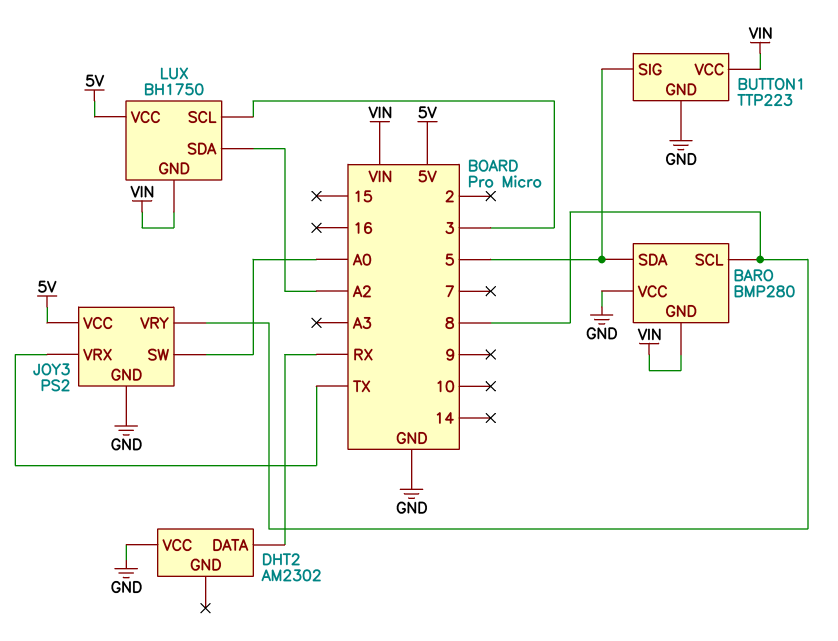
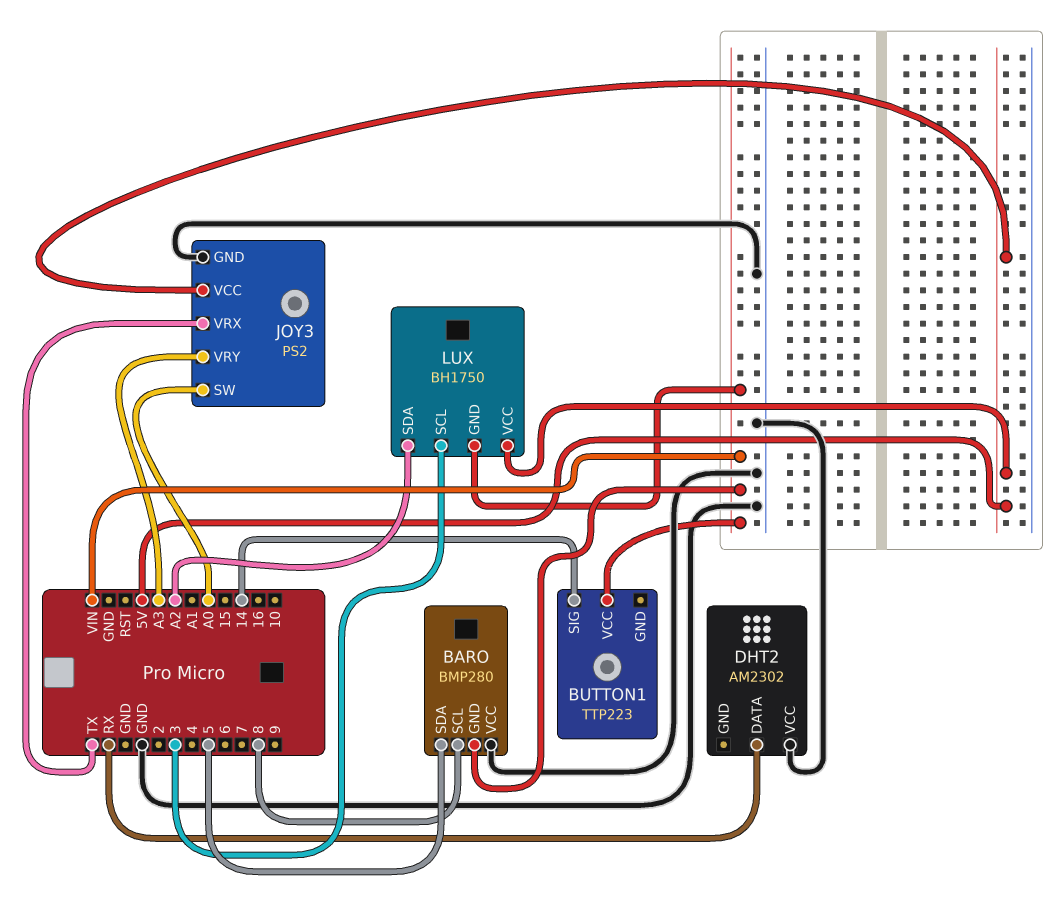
BUTTON1 pin GND: GND -> none
BUTTON1 pin SIG: 5 -> 14
JOY3 pin VRY: 8 -> A3

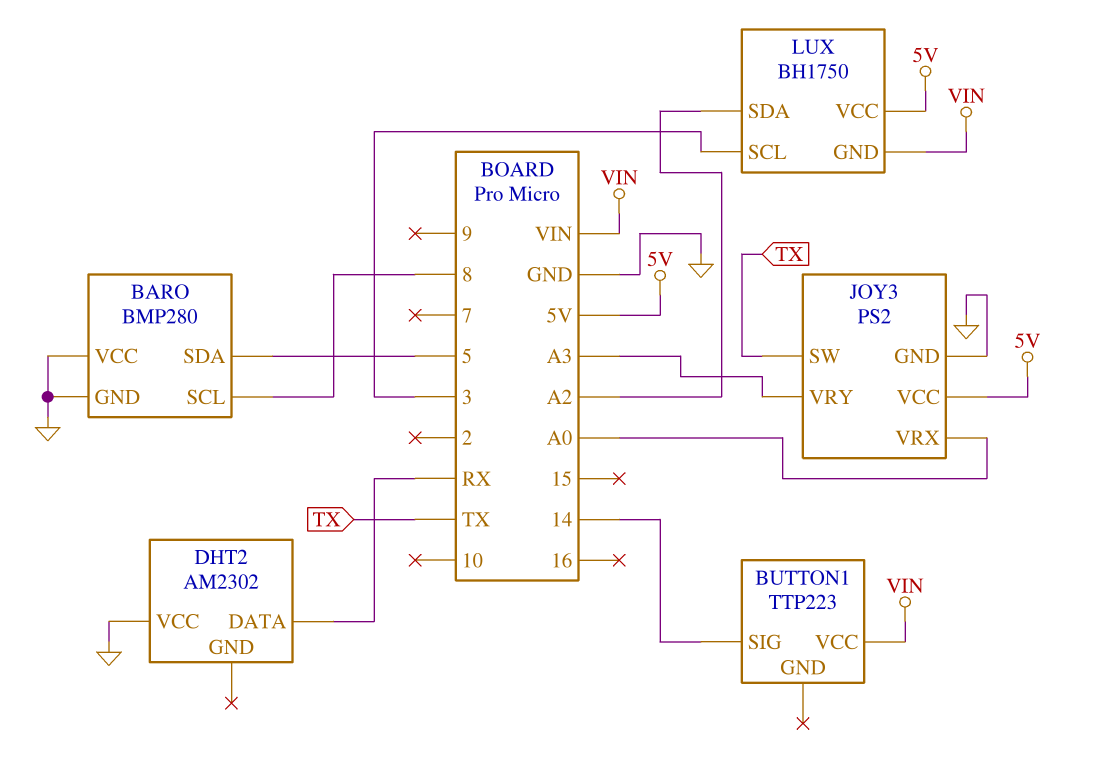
BARO pin GND: VIN -> GND
JOY3 pin SW: A0 -> TX
JOY3 pin VRX: TX -> A0

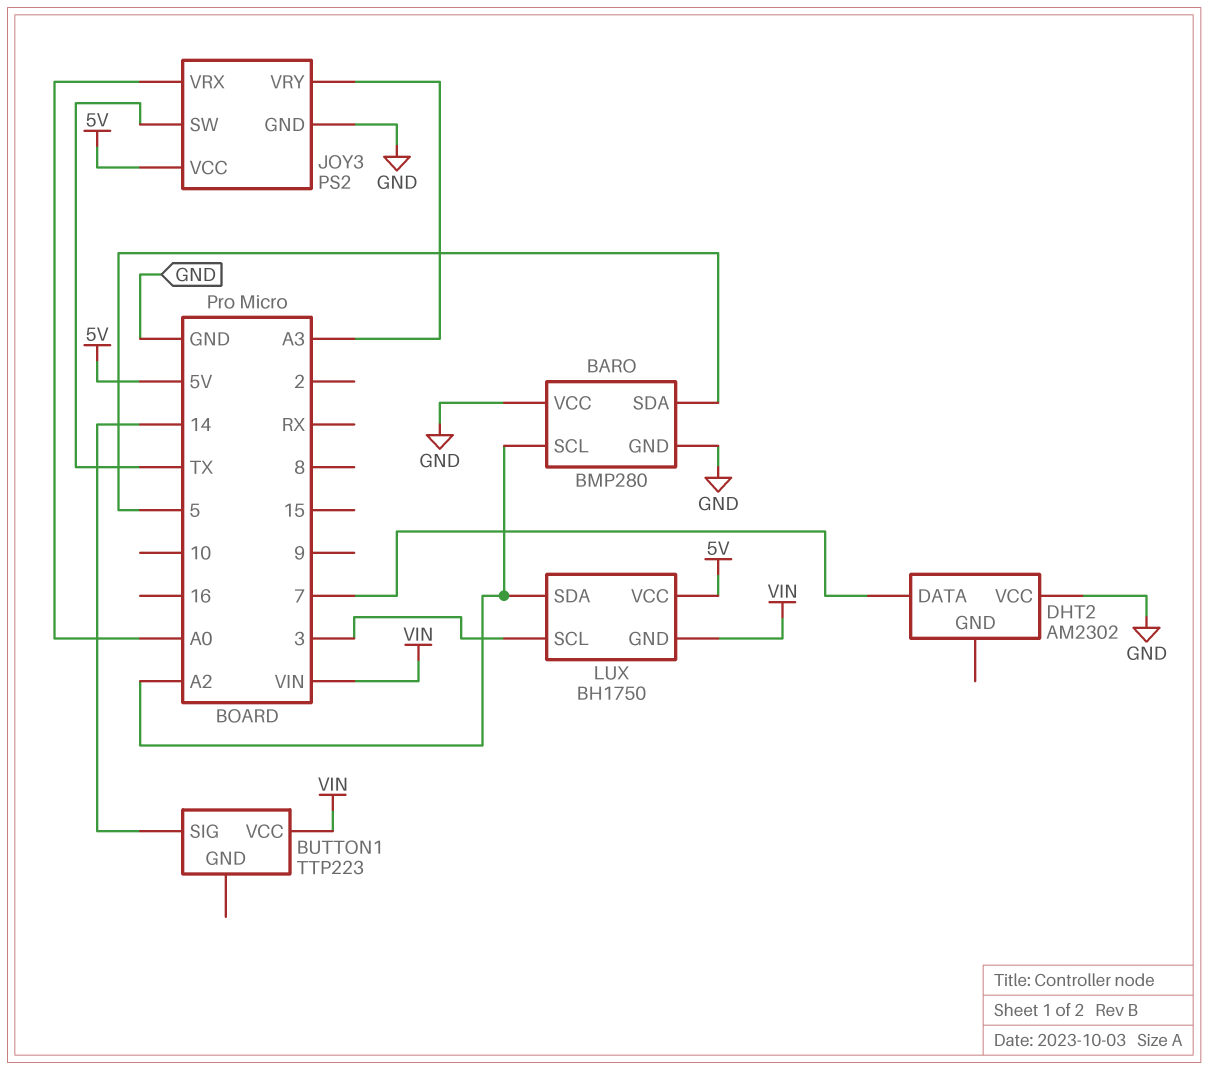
BARO pin SCL: 8 -> A2
DHT2 pin DATA: RX -> 7

